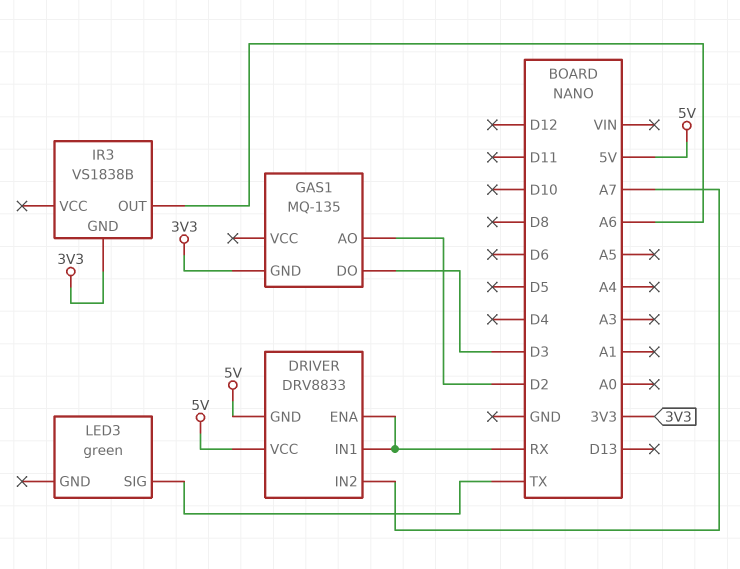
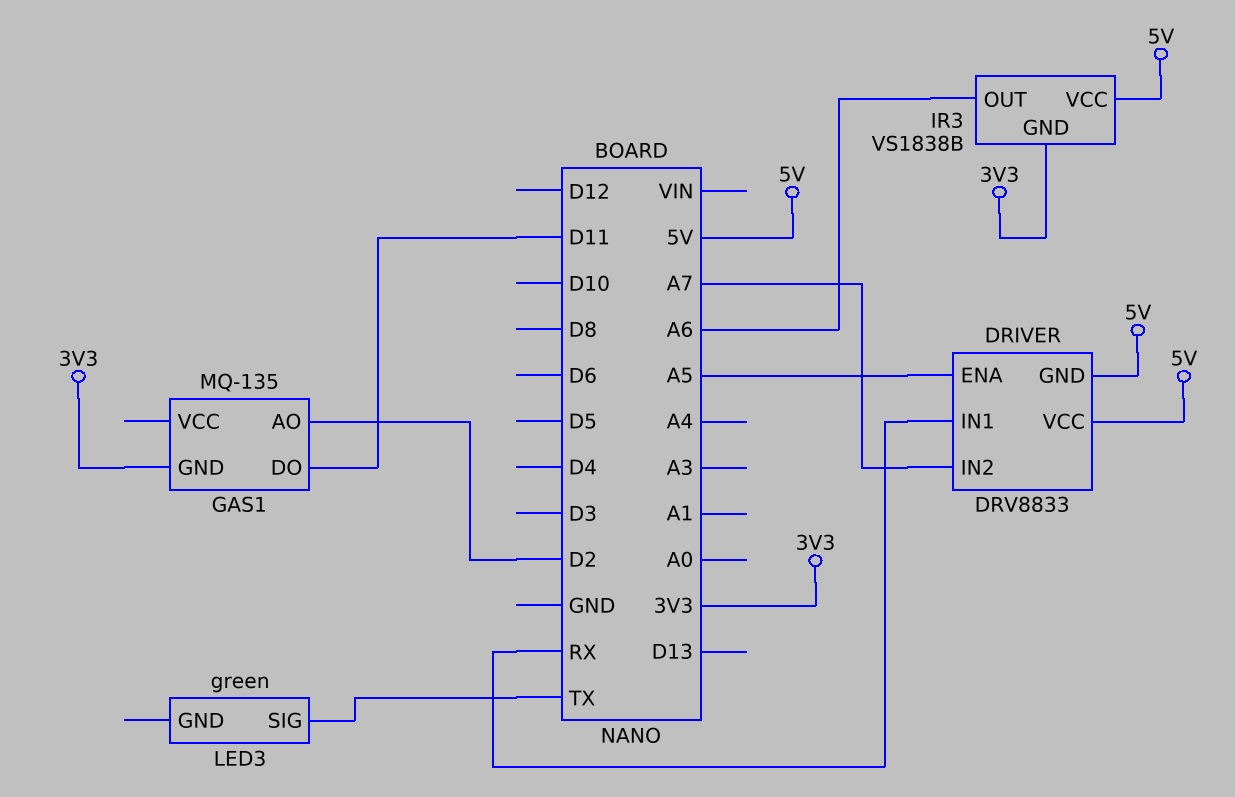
DRIVER pin ENA: RX -> A5
GAS1 pin DO: D3 -> D11
IR3 pin VCC: none -> 5V

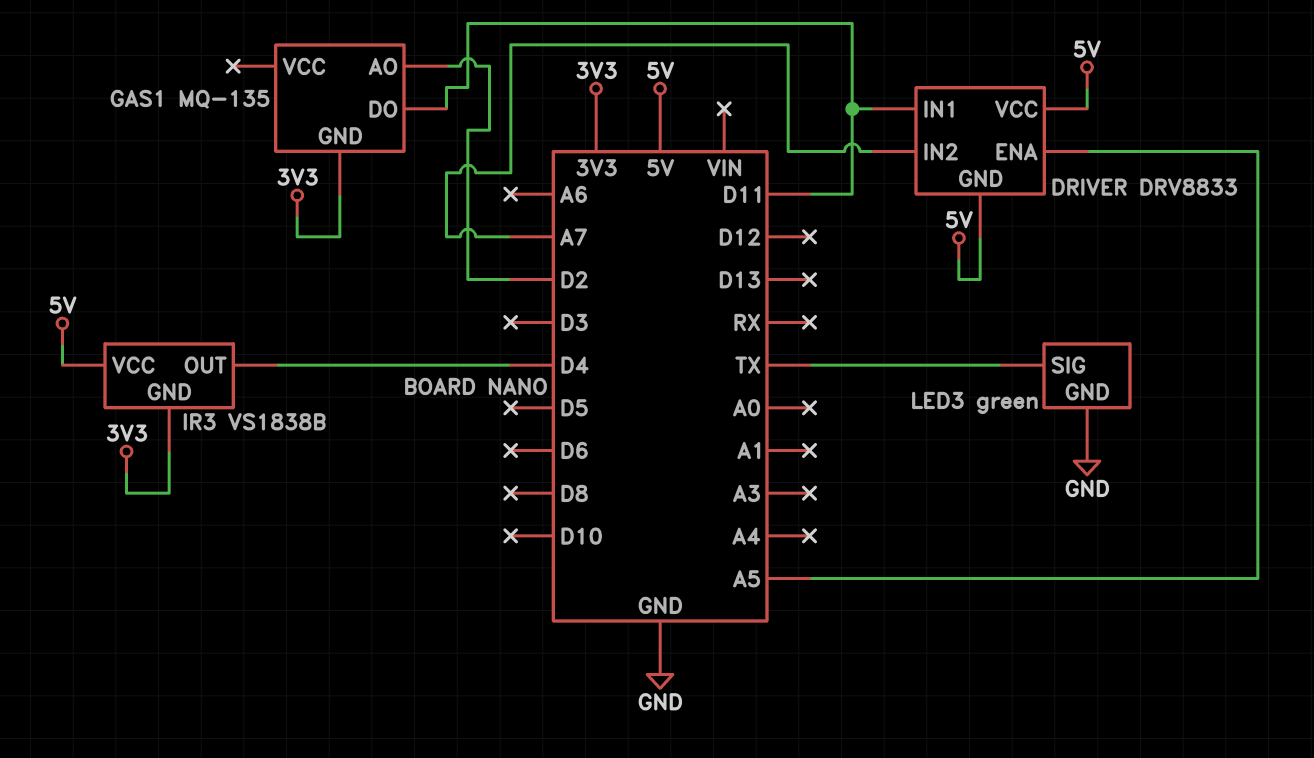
DRIVER pin IN1: RX -> D11
IR3 pin OUT: A6 -> D4
LED3 pin GND: none -> GND

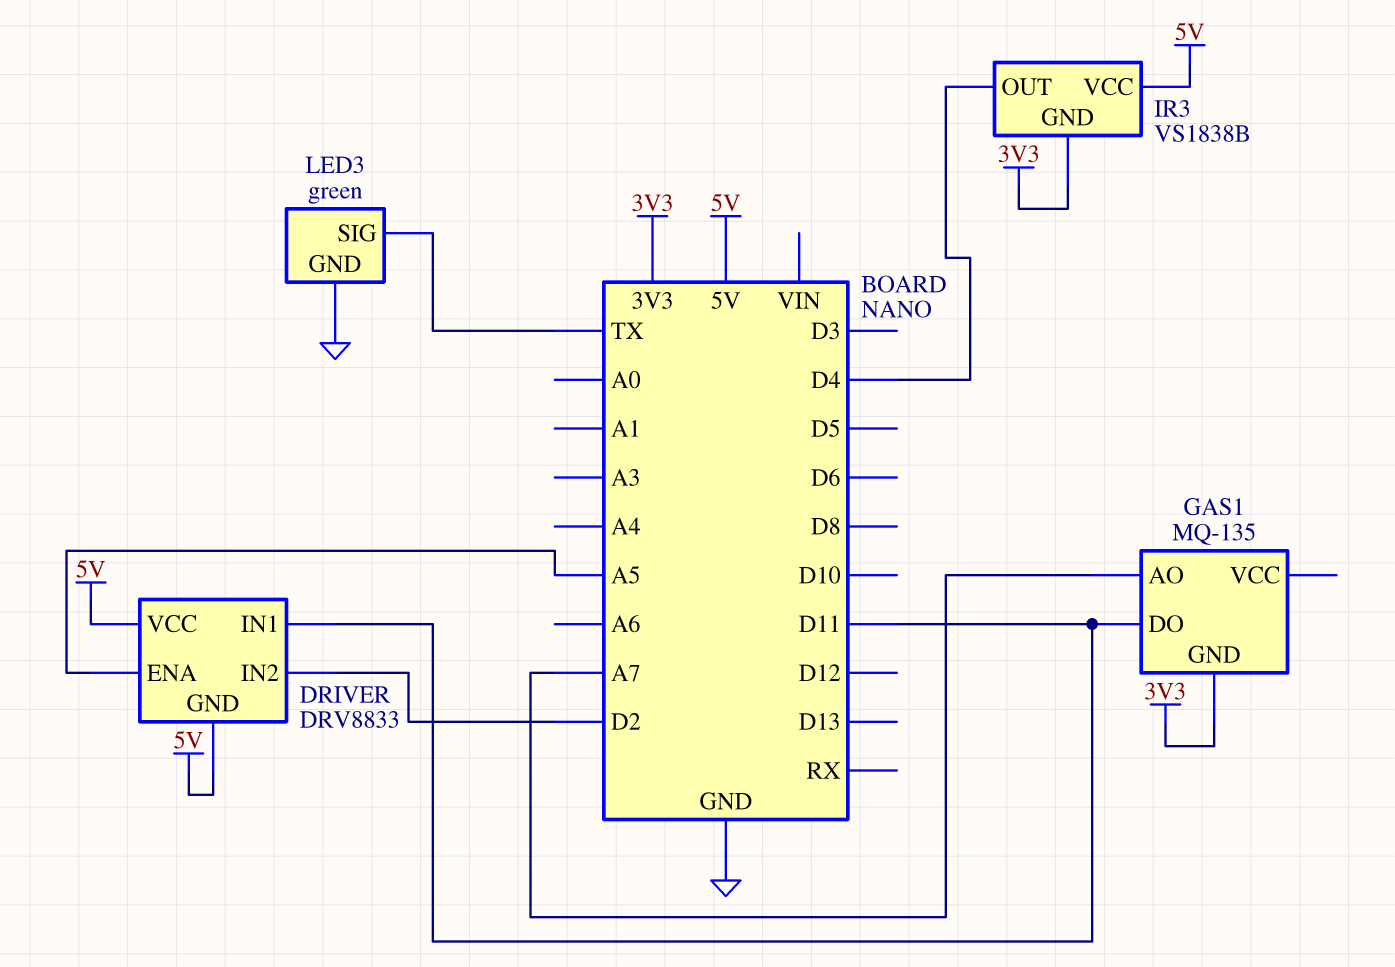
DRIVER pin IN2: A7 -> D2
GAS1 pin AO: D2 -> A7

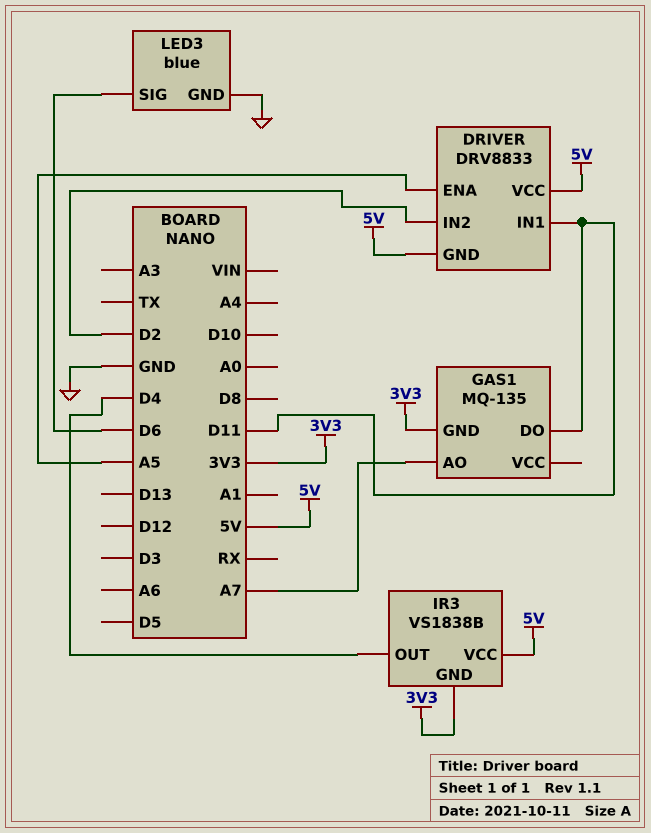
LED3: green -> blue
LED3 pin SIG: TX -> D6

